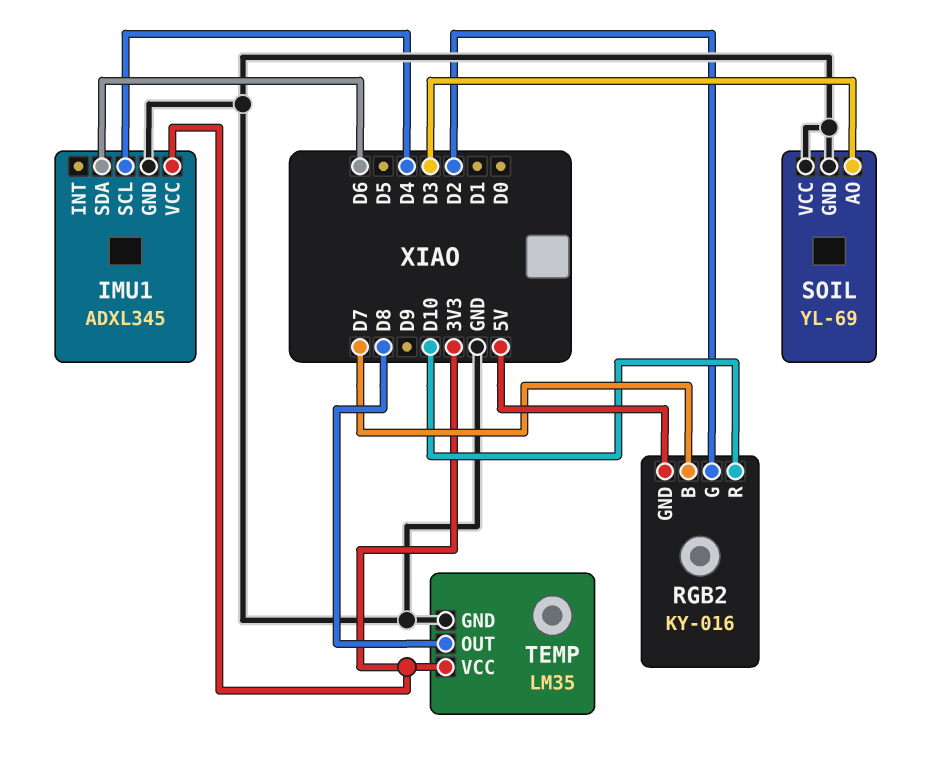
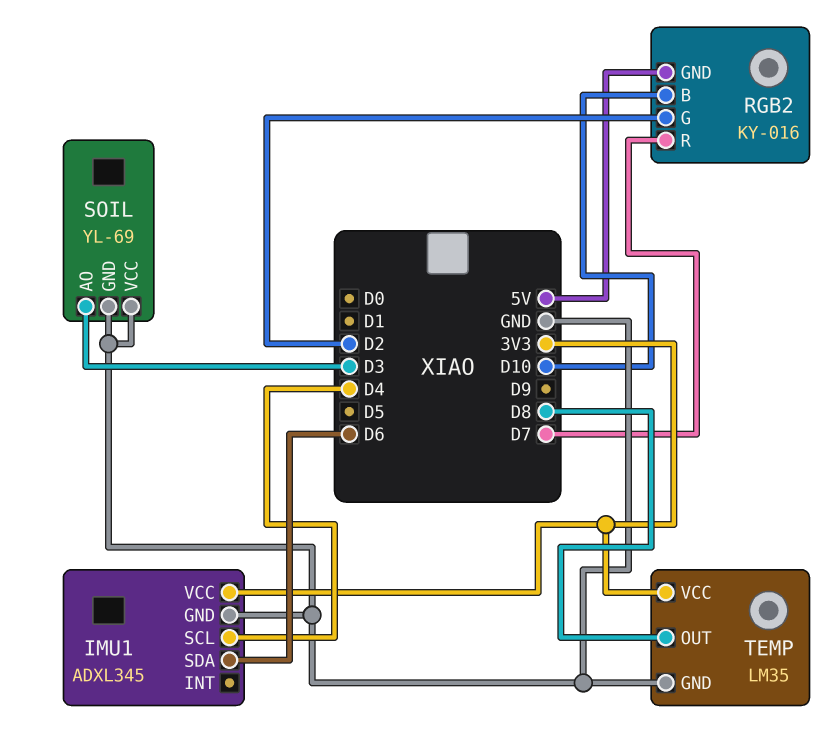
RGB2 pin B: D7 -> D10
RGB2 pin R: D10 -> D7

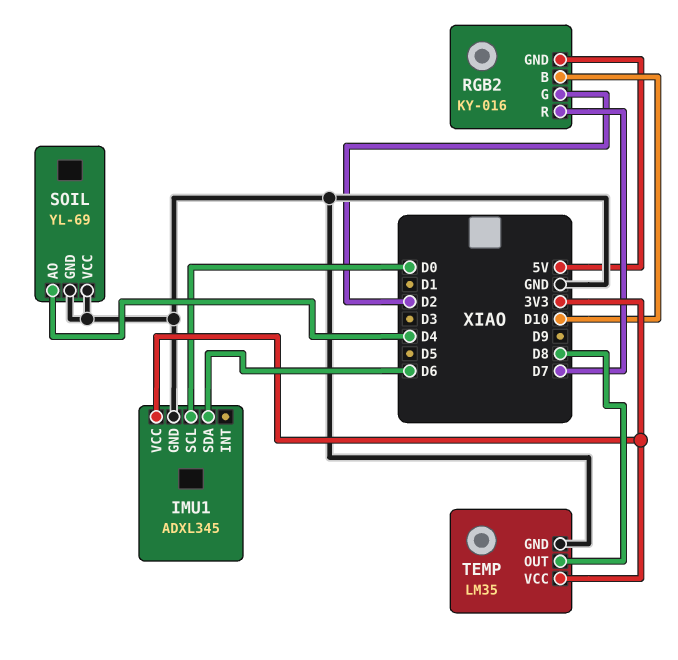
IMU1 pin SCL: D4 -> D0
SOIL pin AO: D3 -> D4

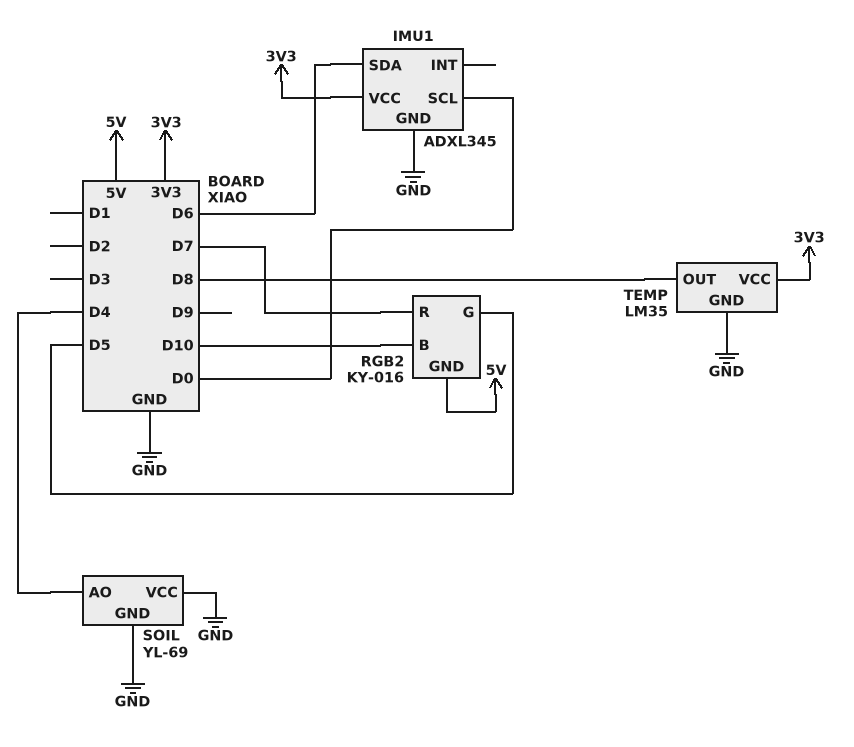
RGB2 pin G: D2 -> D5

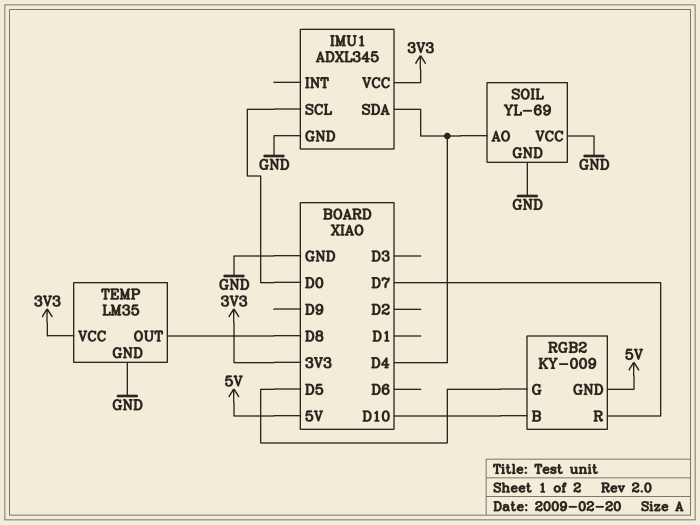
IMU1 pin SDA: D6 -> D4
RGB2: KY-016 -> KY-009

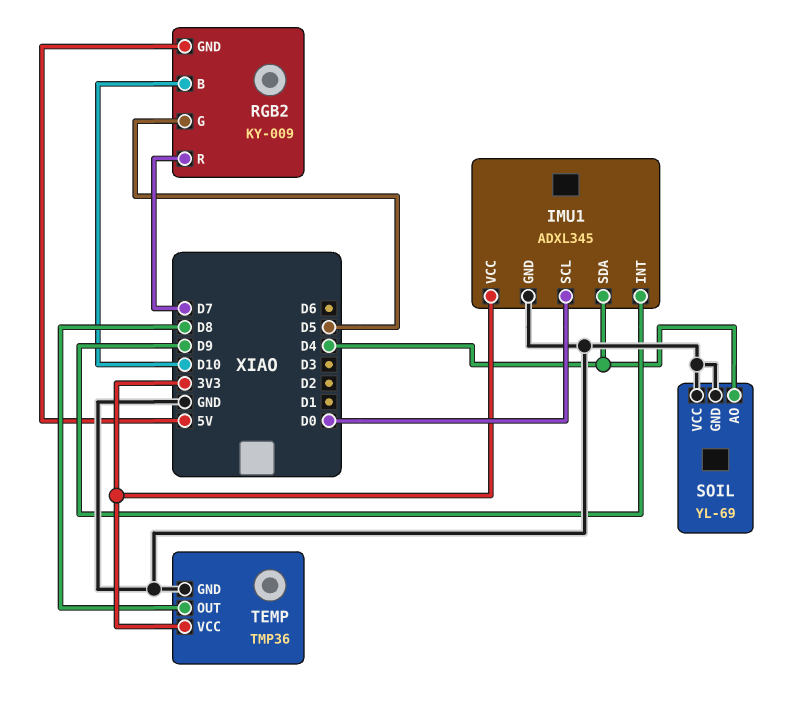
IMU1 pin INT: none -> D9
TEMP: LM35 -> TMP36

